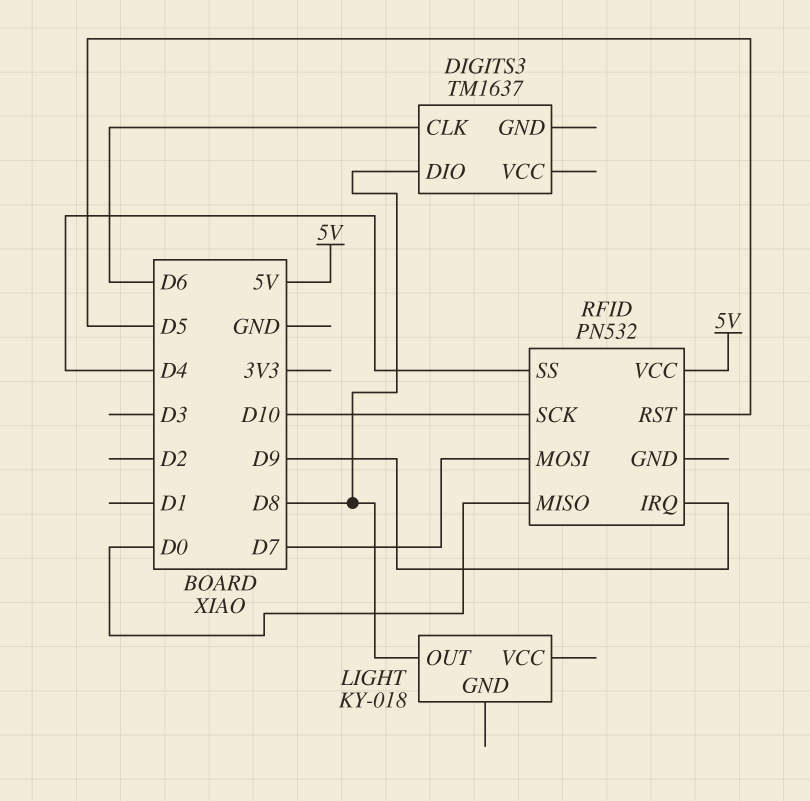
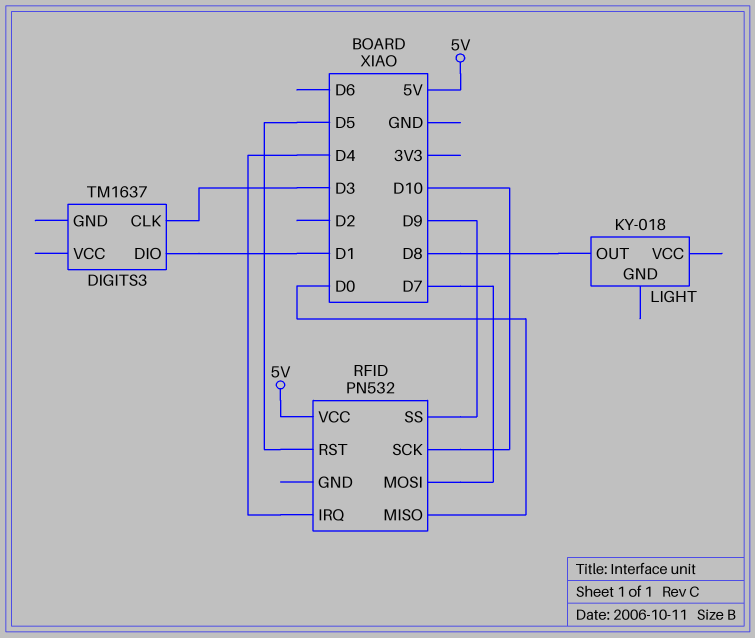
DIGITS3 pin CLK: D6 -> D3
DIGITS3 pin DIO: D8 -> D1
RFID pin IRQ: D9 -> D4
RFID pin SS: D4 -> D9

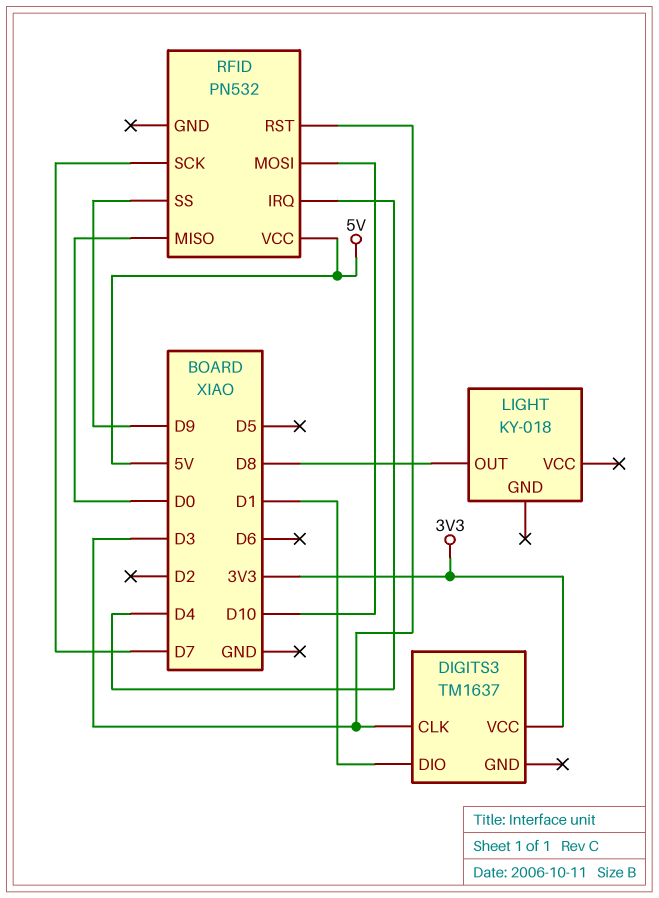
DIGITS3 pin VCC: none -> 3V3
RFID pin MOSI: D7 -> D10
RFID pin RST: D5 -> D3
RFID pin SCK: D10 -> D7

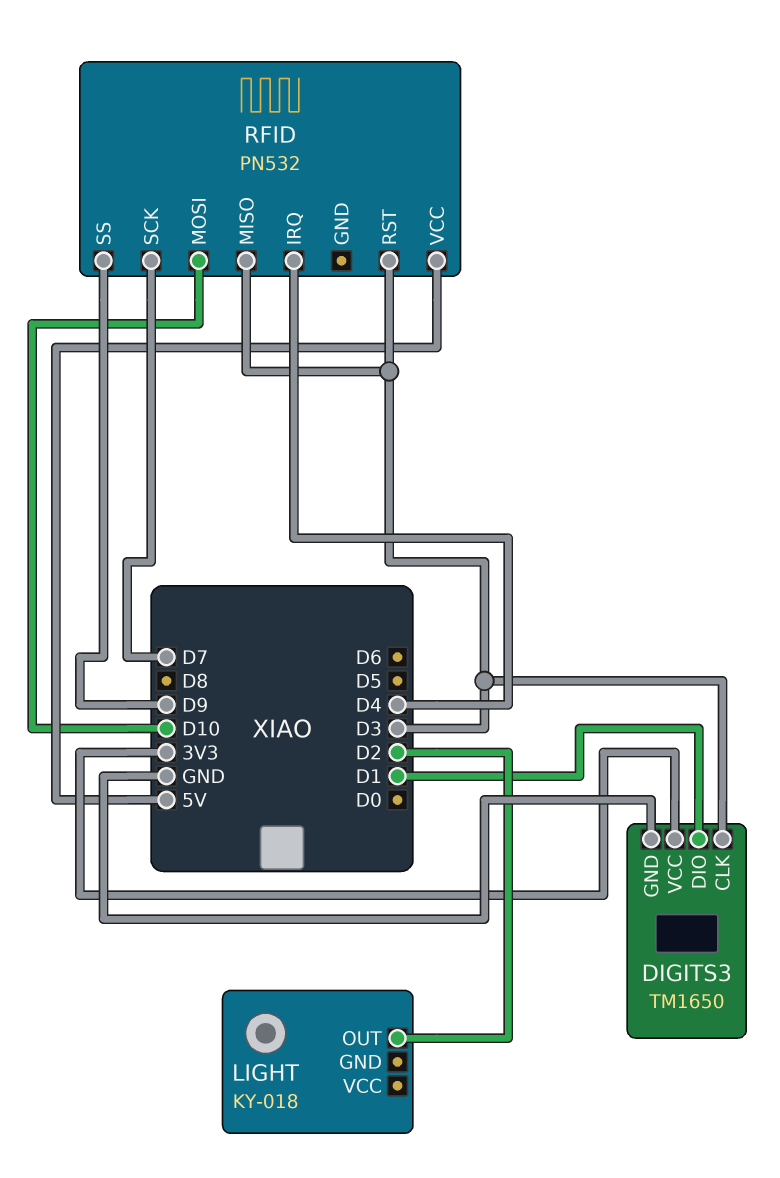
DIGITS3: TM1637 -> TM1650
DIGITS3 pin GND: none -> GND
LIGHT pin OUT: D8 -> D2
RFID pin MISO: D0 -> D3

